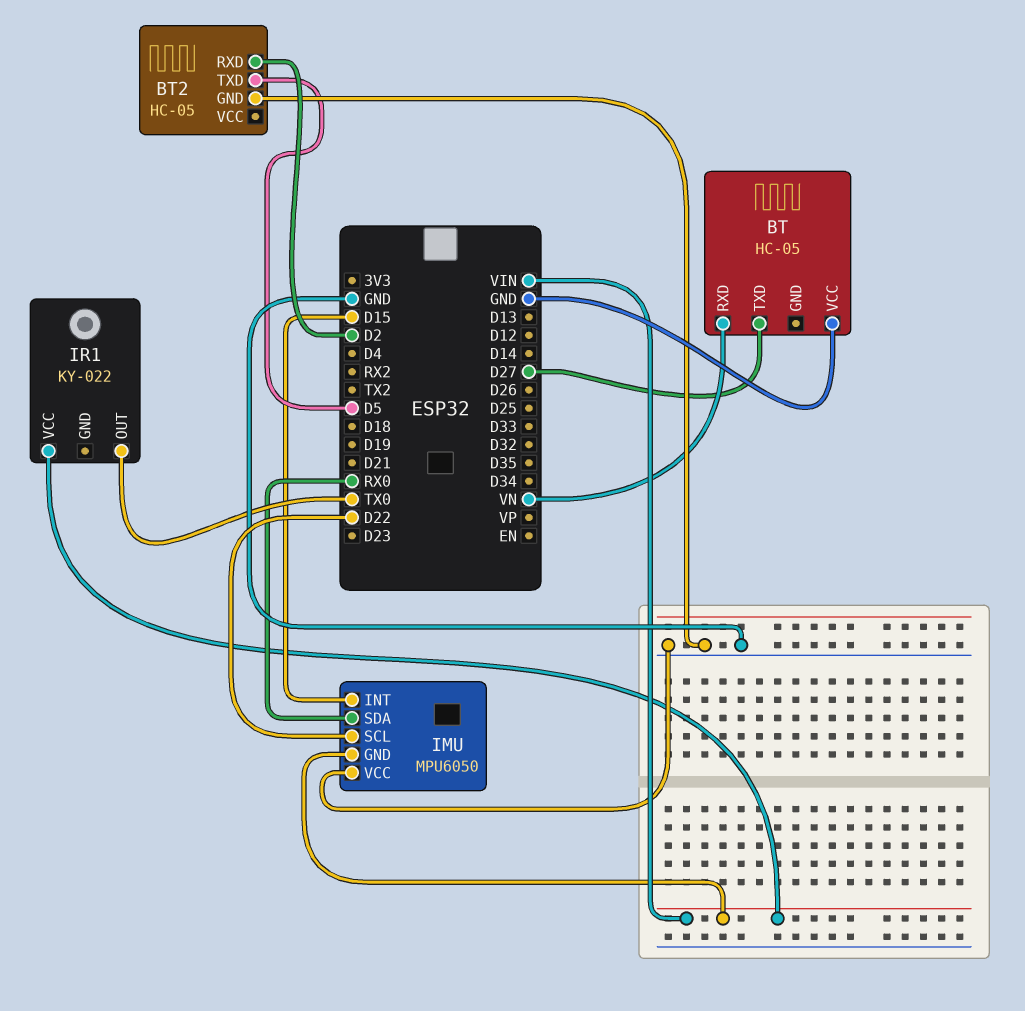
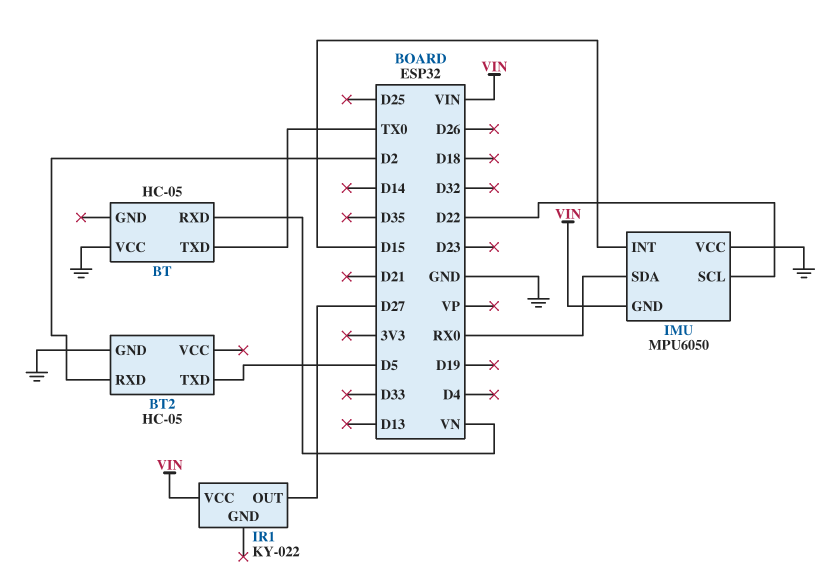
BT pin TXD: D27 -> TX0
IR1 pin OUT: TX0 -> D27

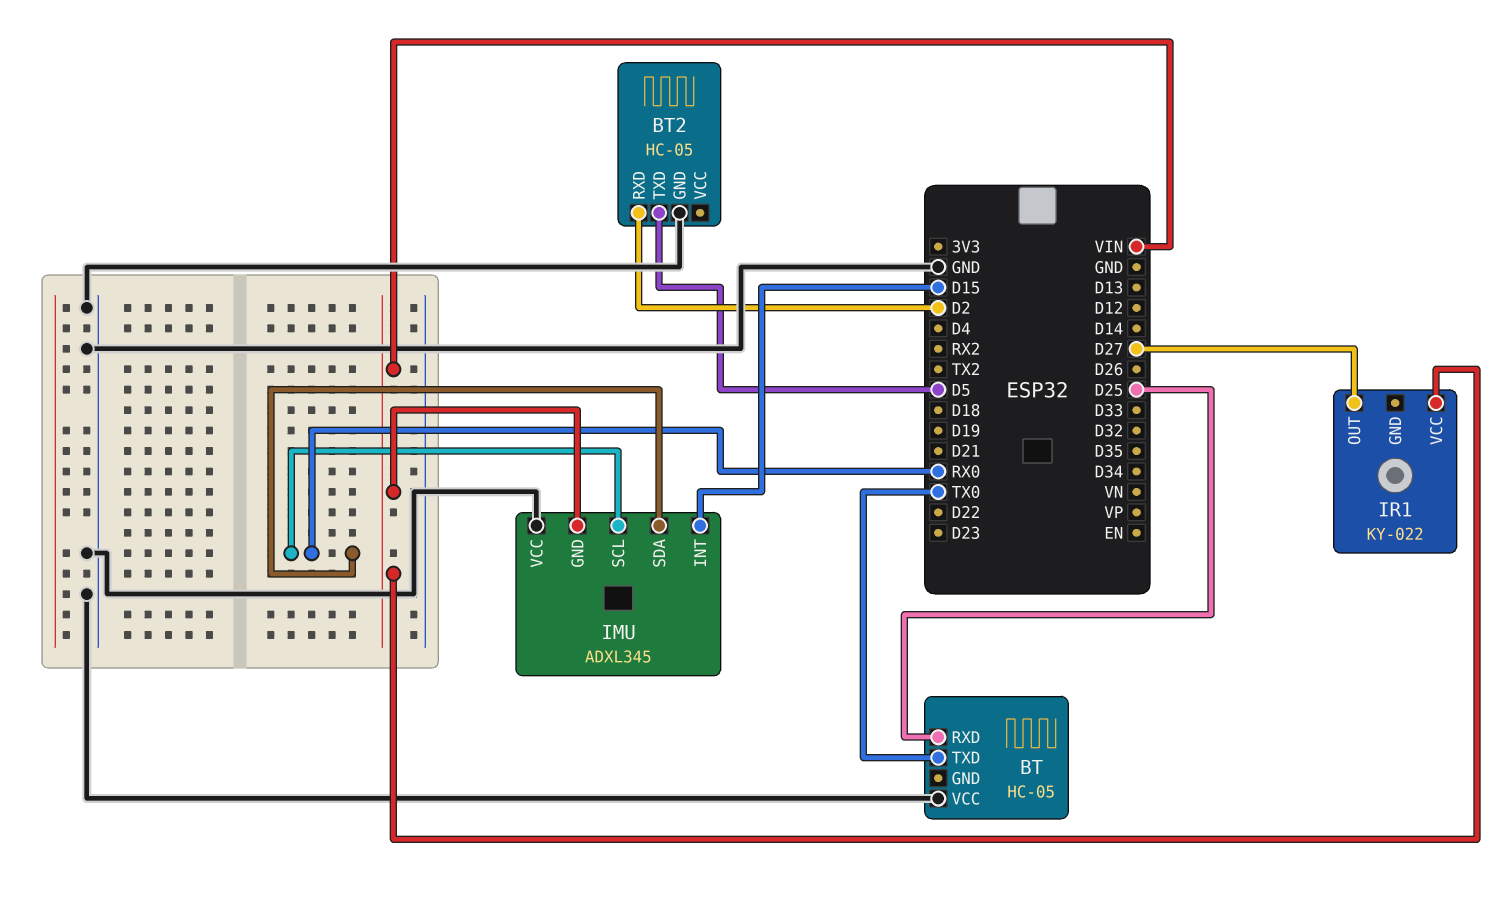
BT pin RXD: VN -> D25
IMU: MPU6050 -> ADXL345
IMU pin SCL: D22 -> RX0

